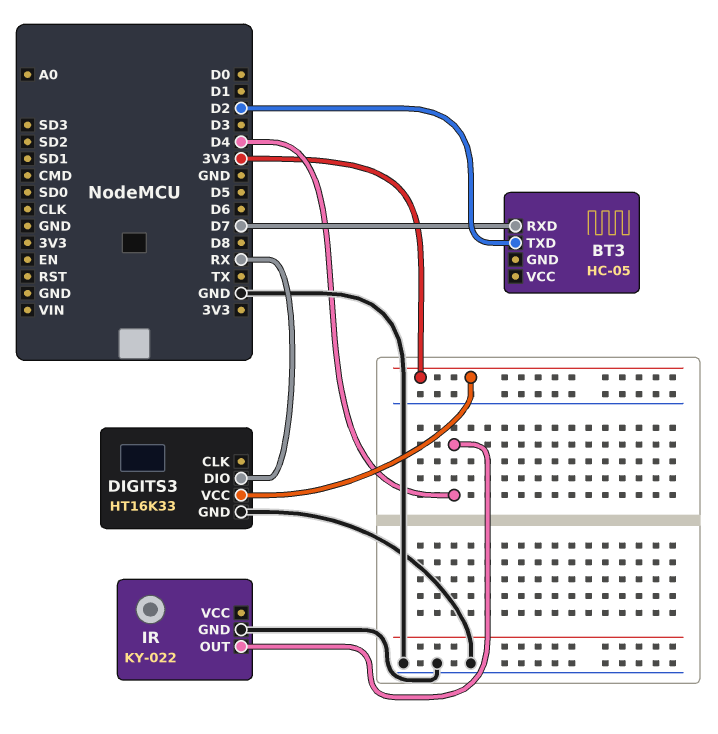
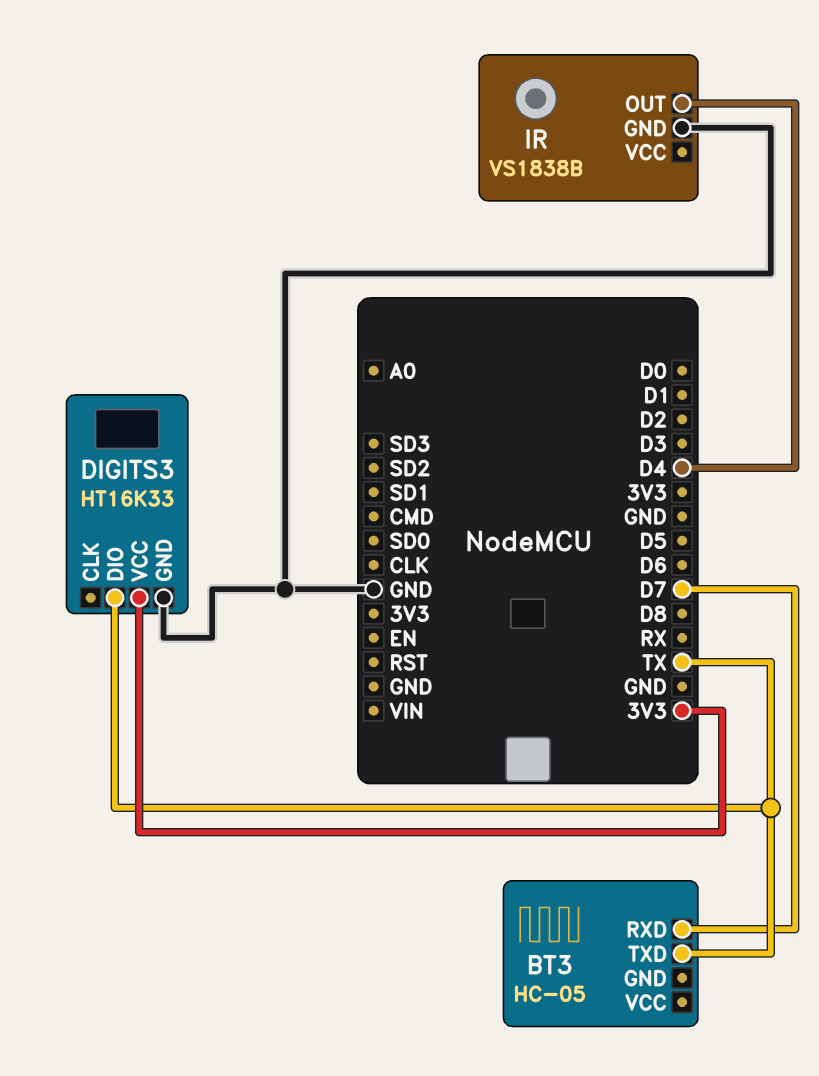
BT3 pin TXD: D2 -> TX
DIGITS3 pin DIO: RX -> TX
IR: KY-022 -> VS1838B

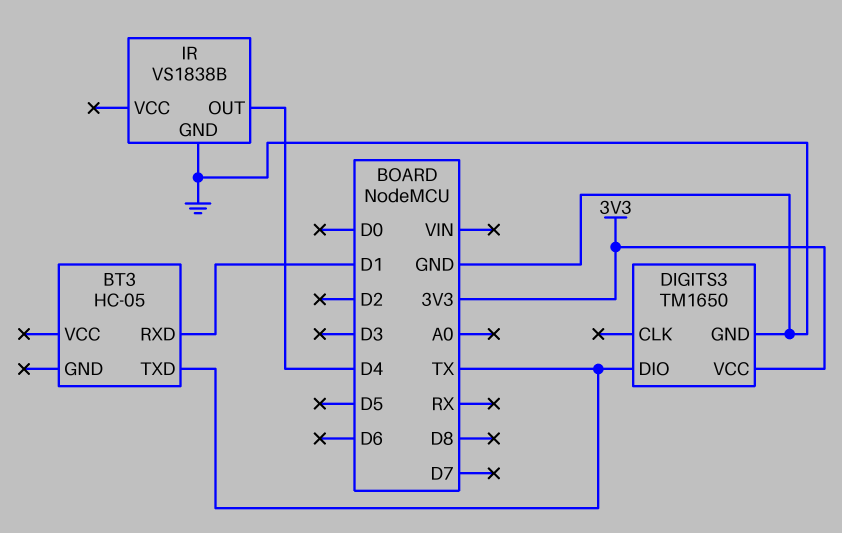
BT3 pin RXD: D7 -> D1
DIGITS3: HT16K33 -> TM1650

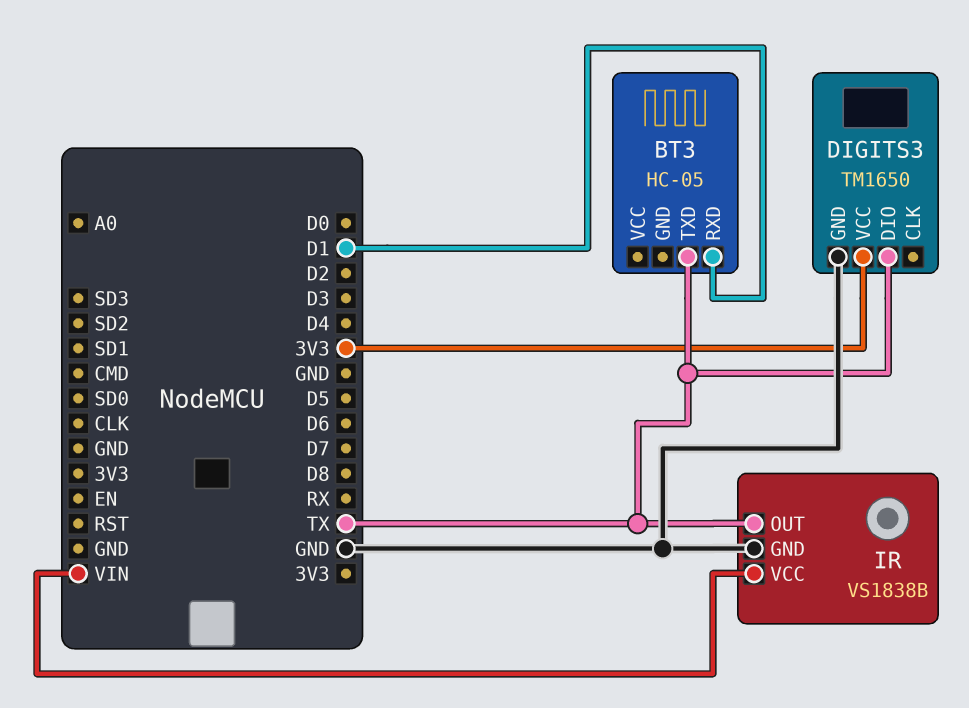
IR pin OUT: D4 -> TX
IR pin VCC: none -> VIN

